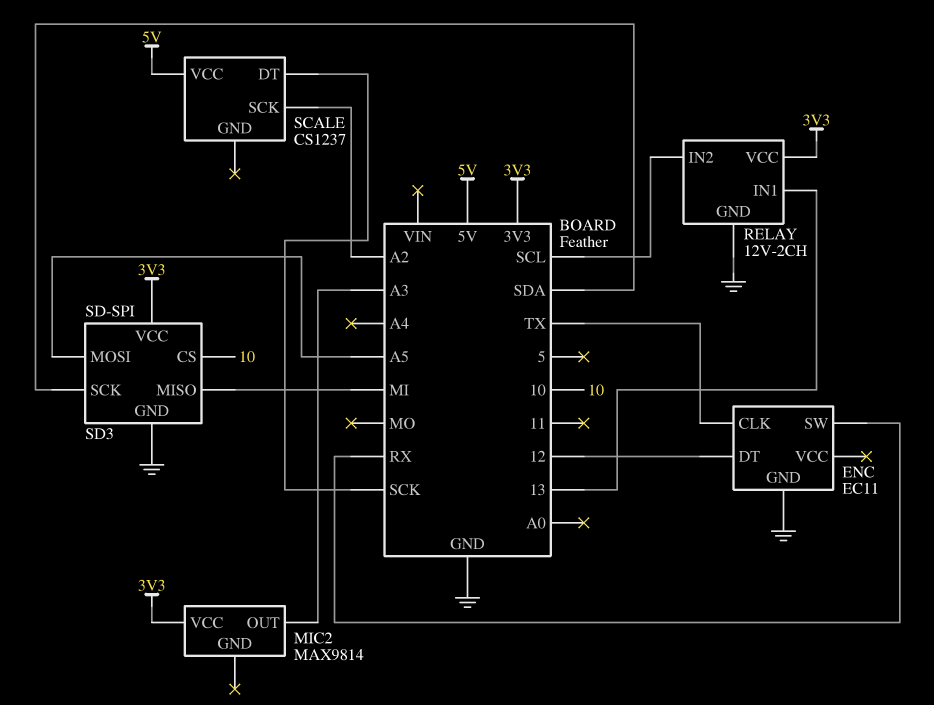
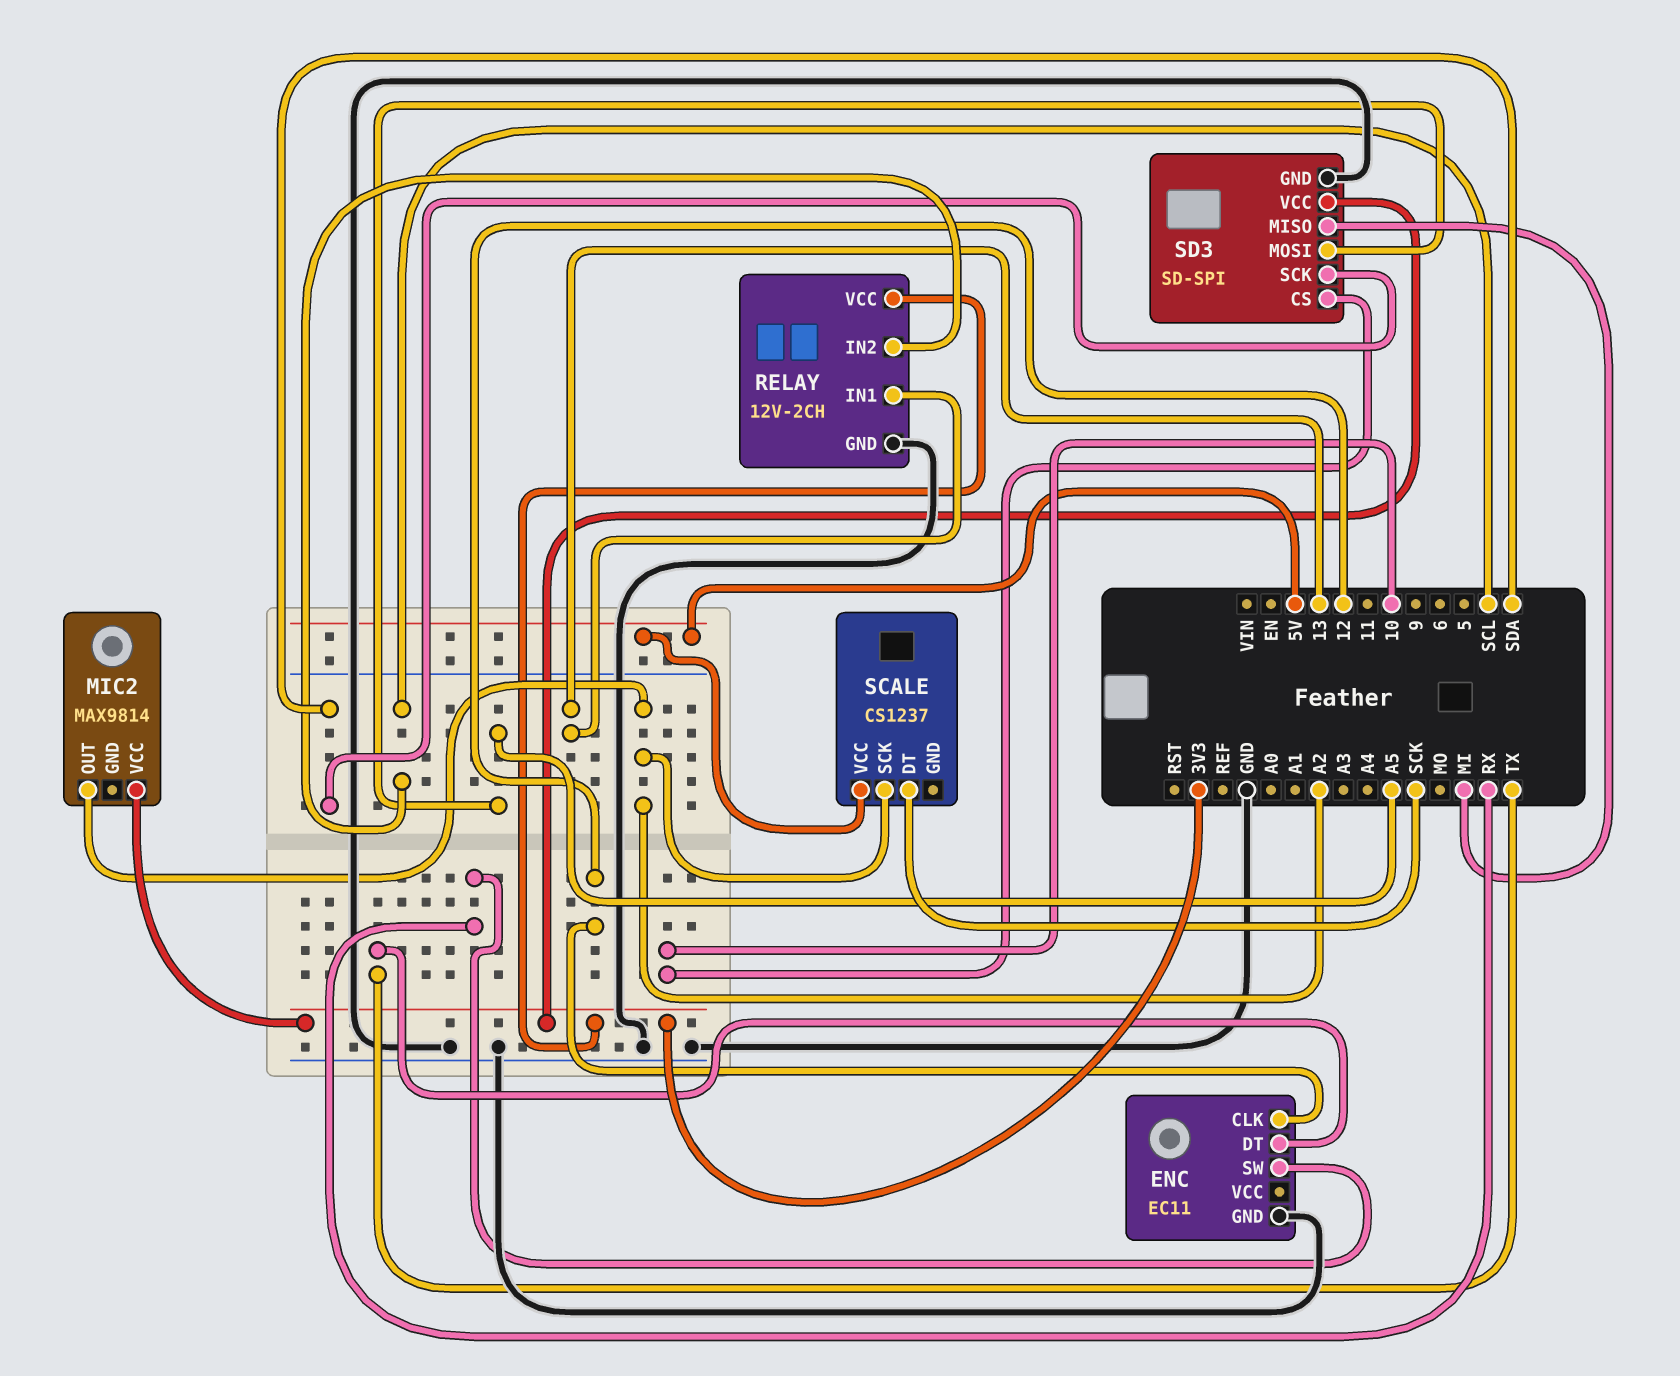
ENC pin CLK: TX -> 12
ENC pin DT: 12 -> TX
MIC2 pin OUT: A3 -> A2

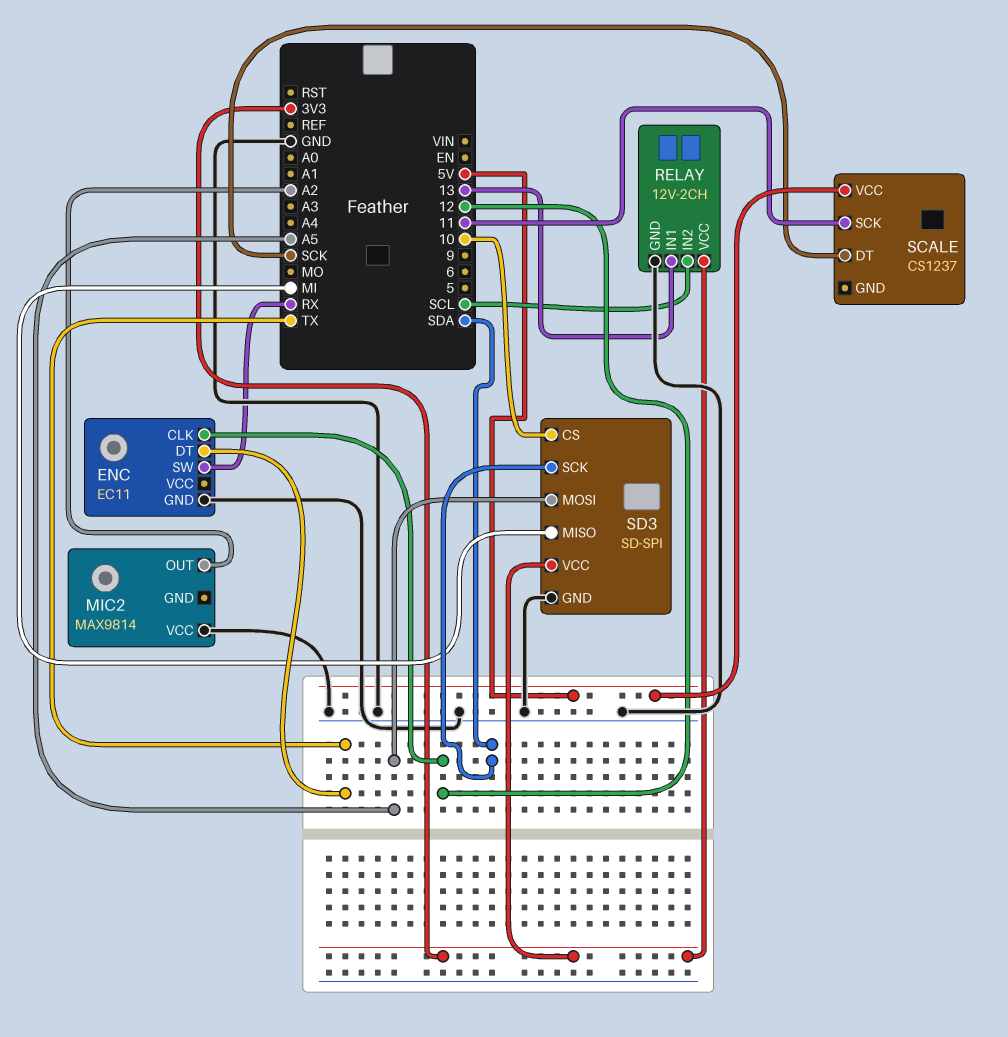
MIC2 pin VCC: 3V3 -> GND
SCALE pin SCK: A2 -> 11

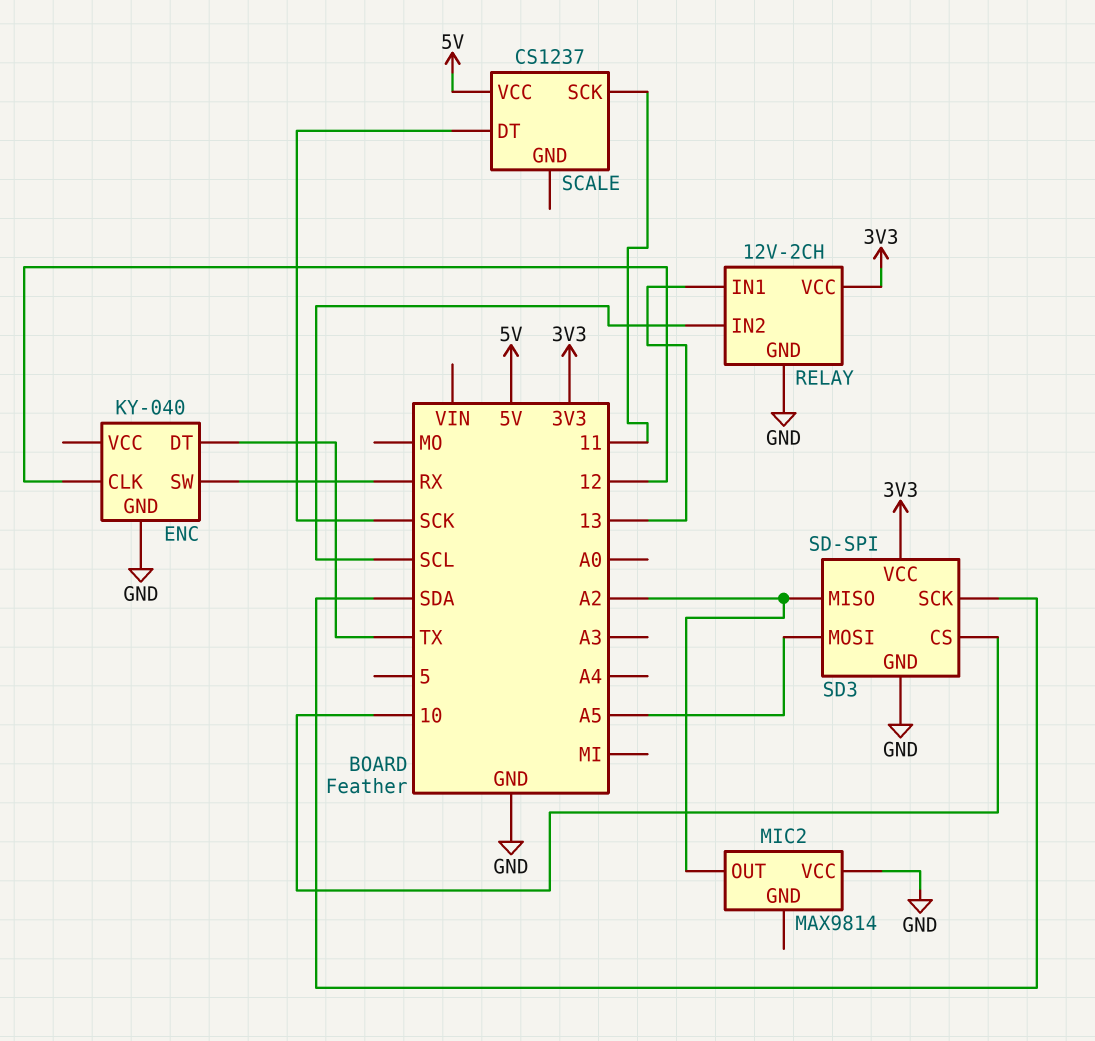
ENC: EC11 -> KY-040
SD3 pin MISO: MI -> A2

